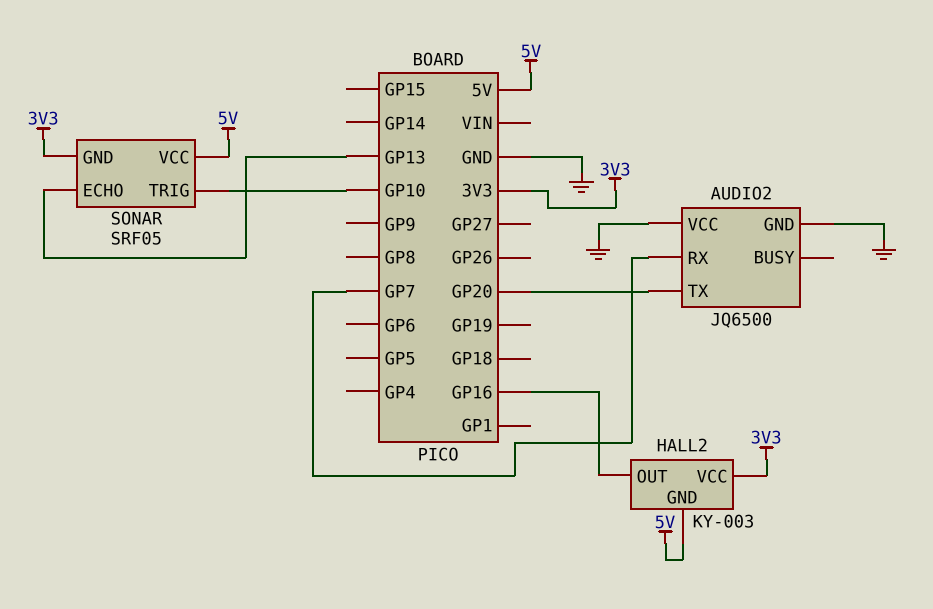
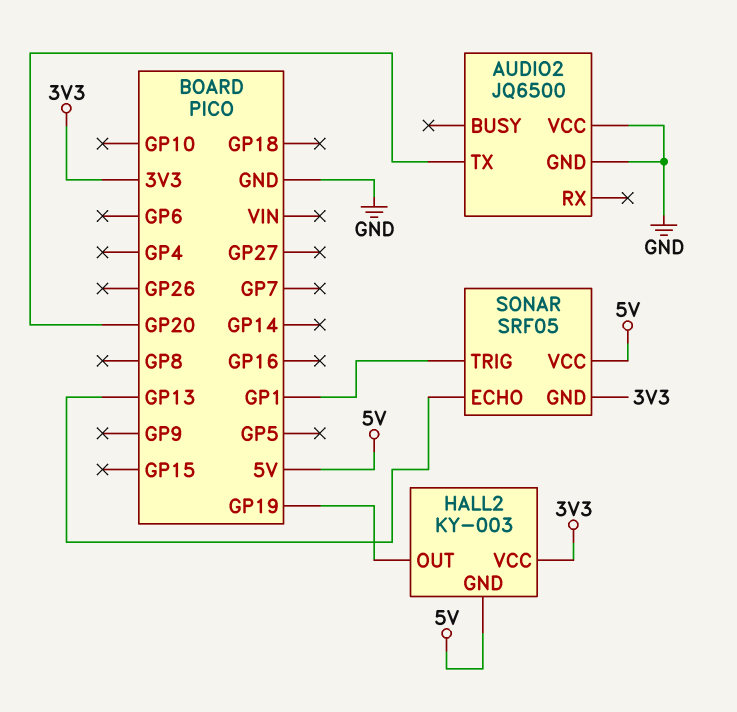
AUDIO2 pin RX: GP7 -> none
HALL2 pin OUT: GP16 -> GP19
SONAR pin TRIG: GP10 -> GP1

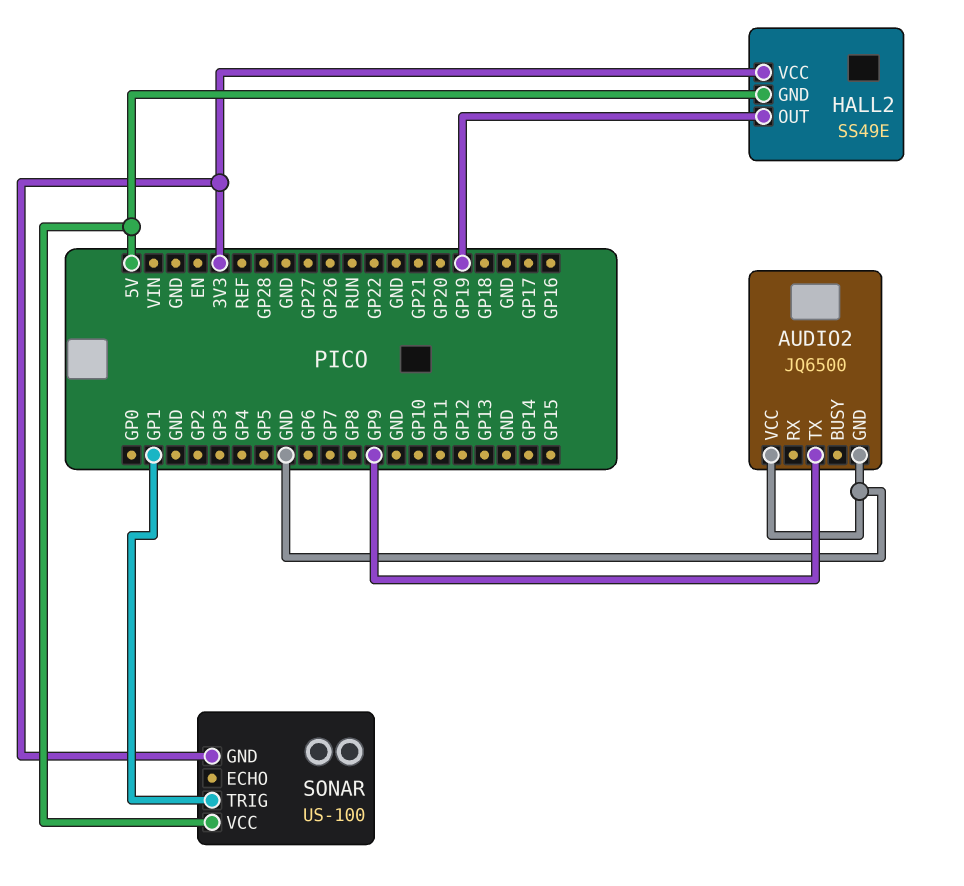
AUDIO2 pin TX: GP20 -> GP9
HALL2: KY-003 -> SS49E
SONAR: SRF05 -> US-100
SONAR pin ECHO: GP13 -> none

